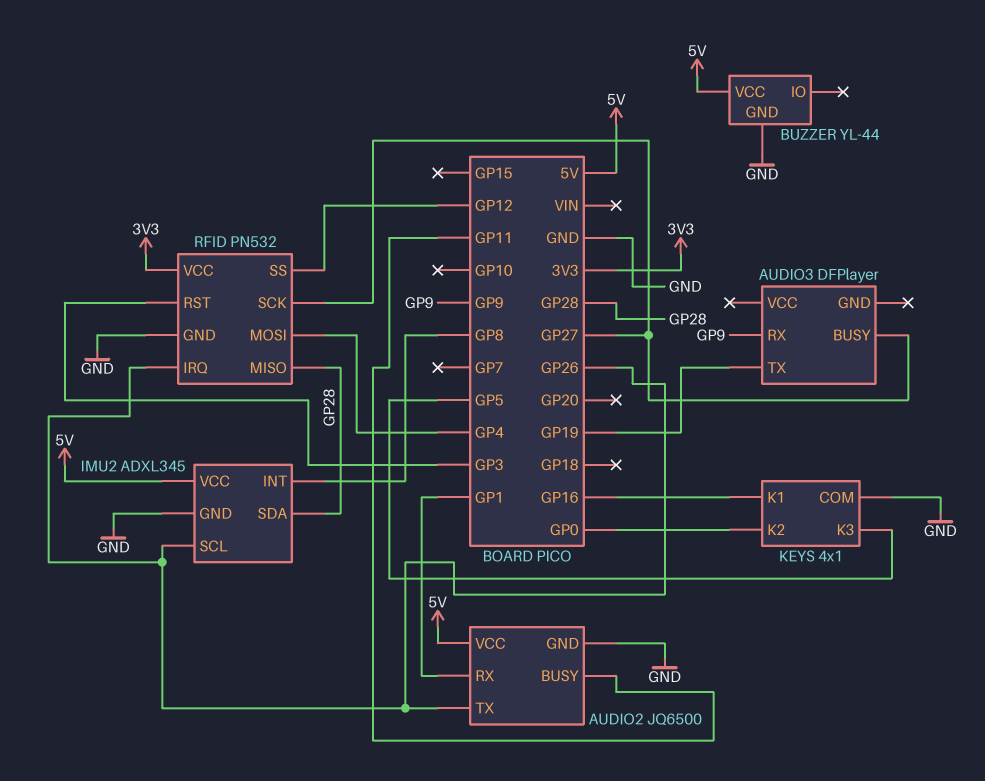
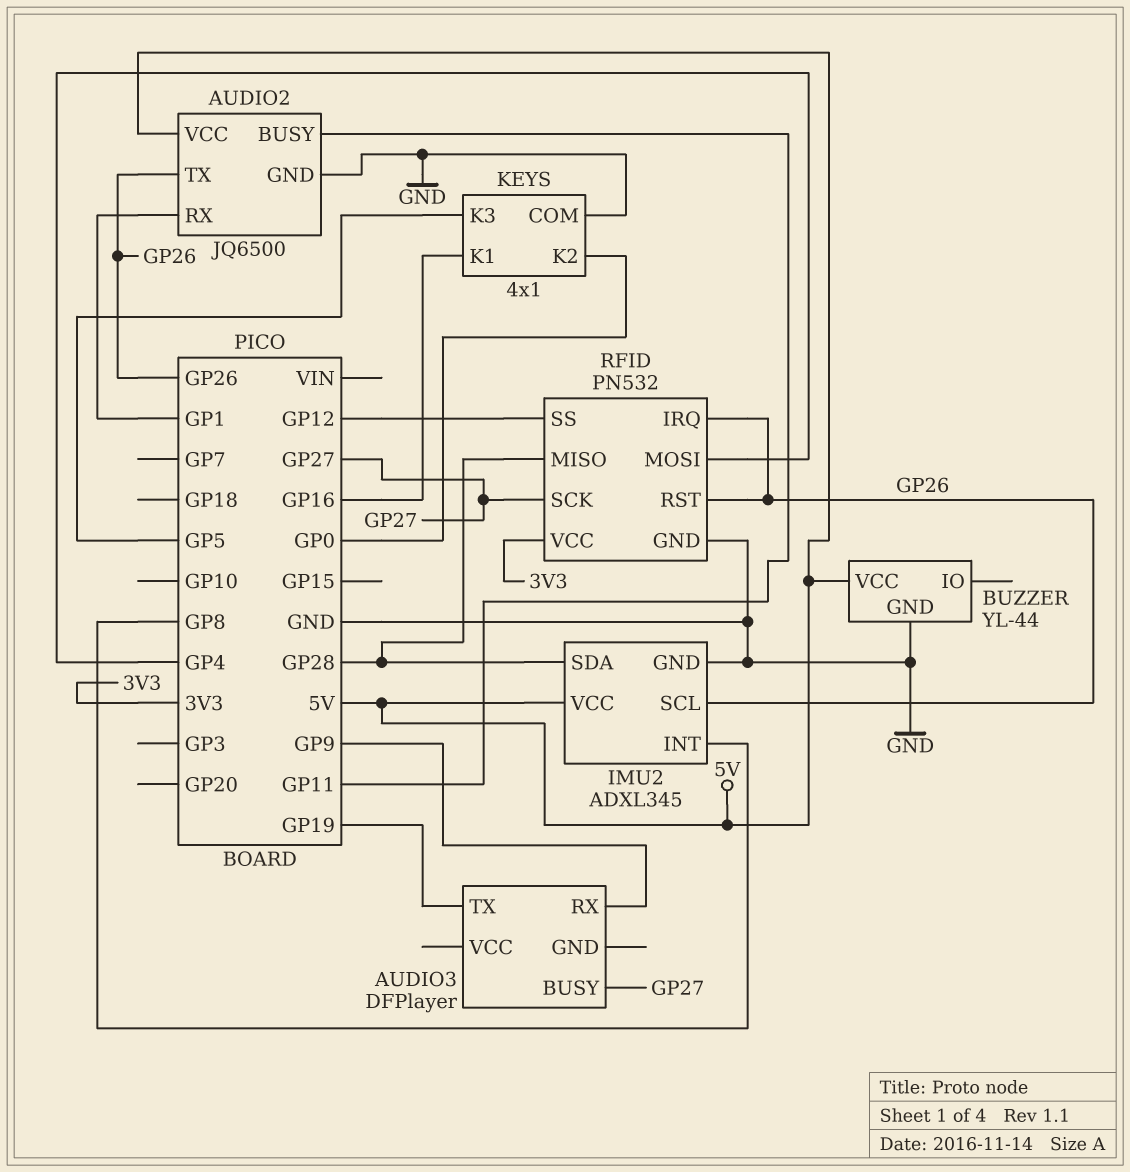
RFID pin RST: GP3 -> GP26

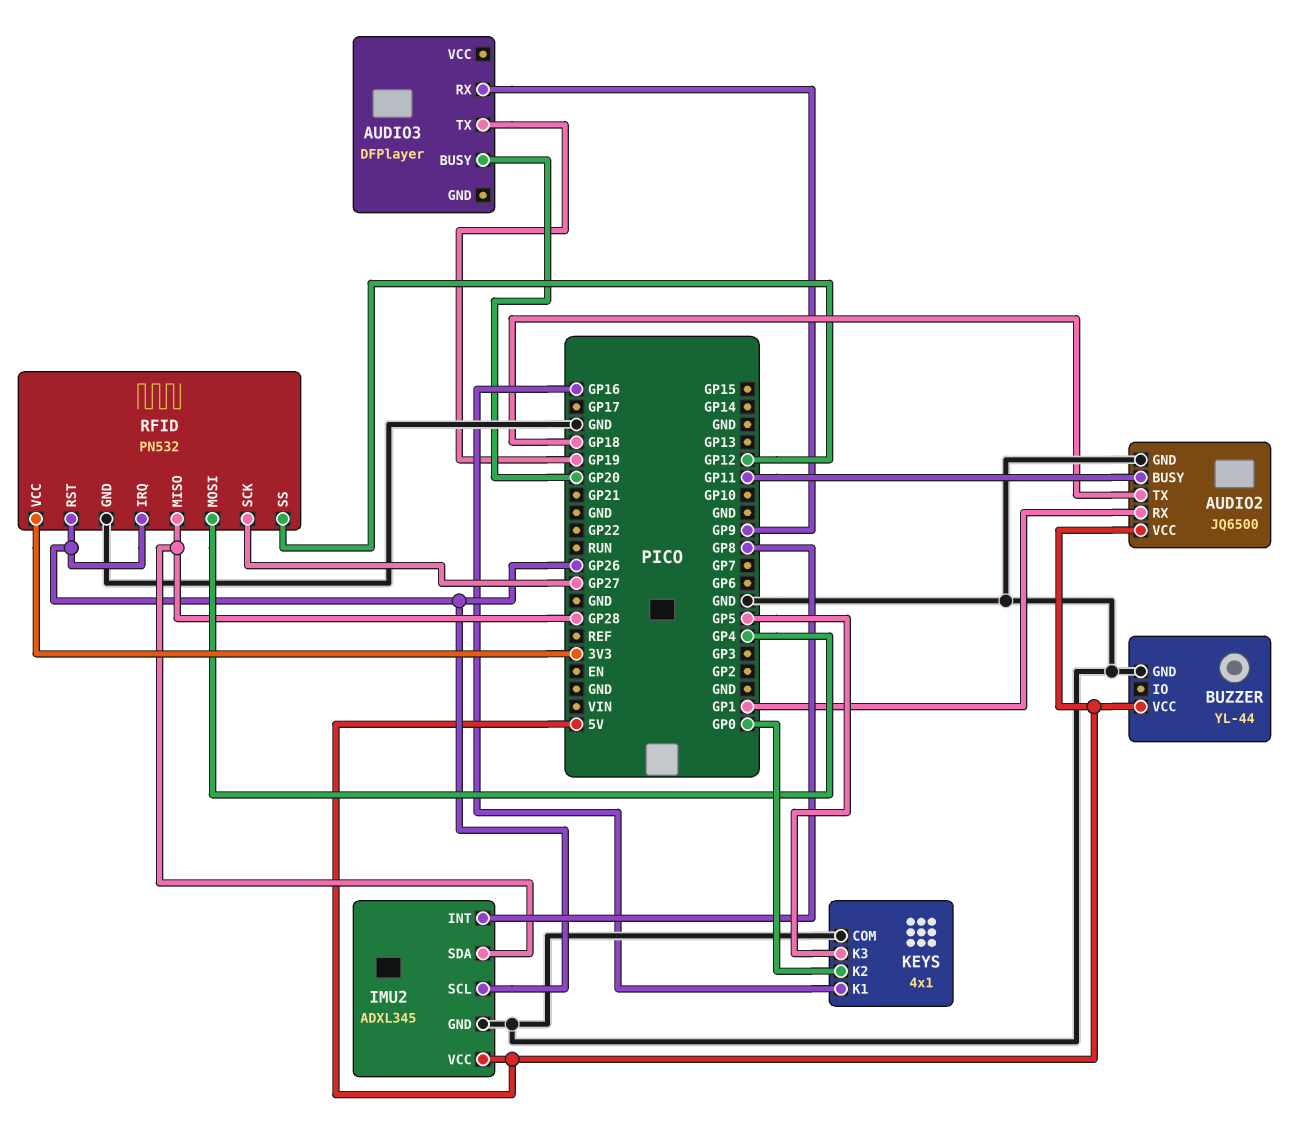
AUDIO2 pin TX: GP26 -> GP18
AUDIO3 pin BUSY: GP27 -> GP20

